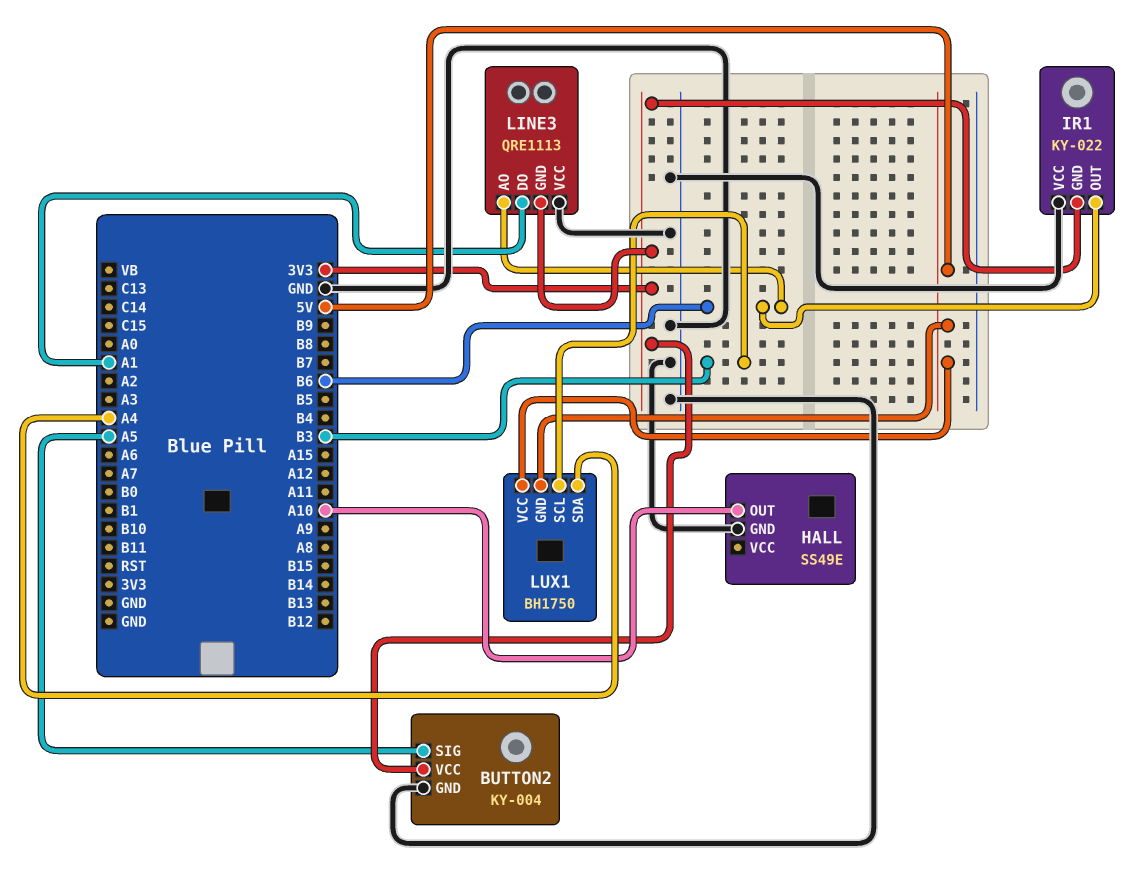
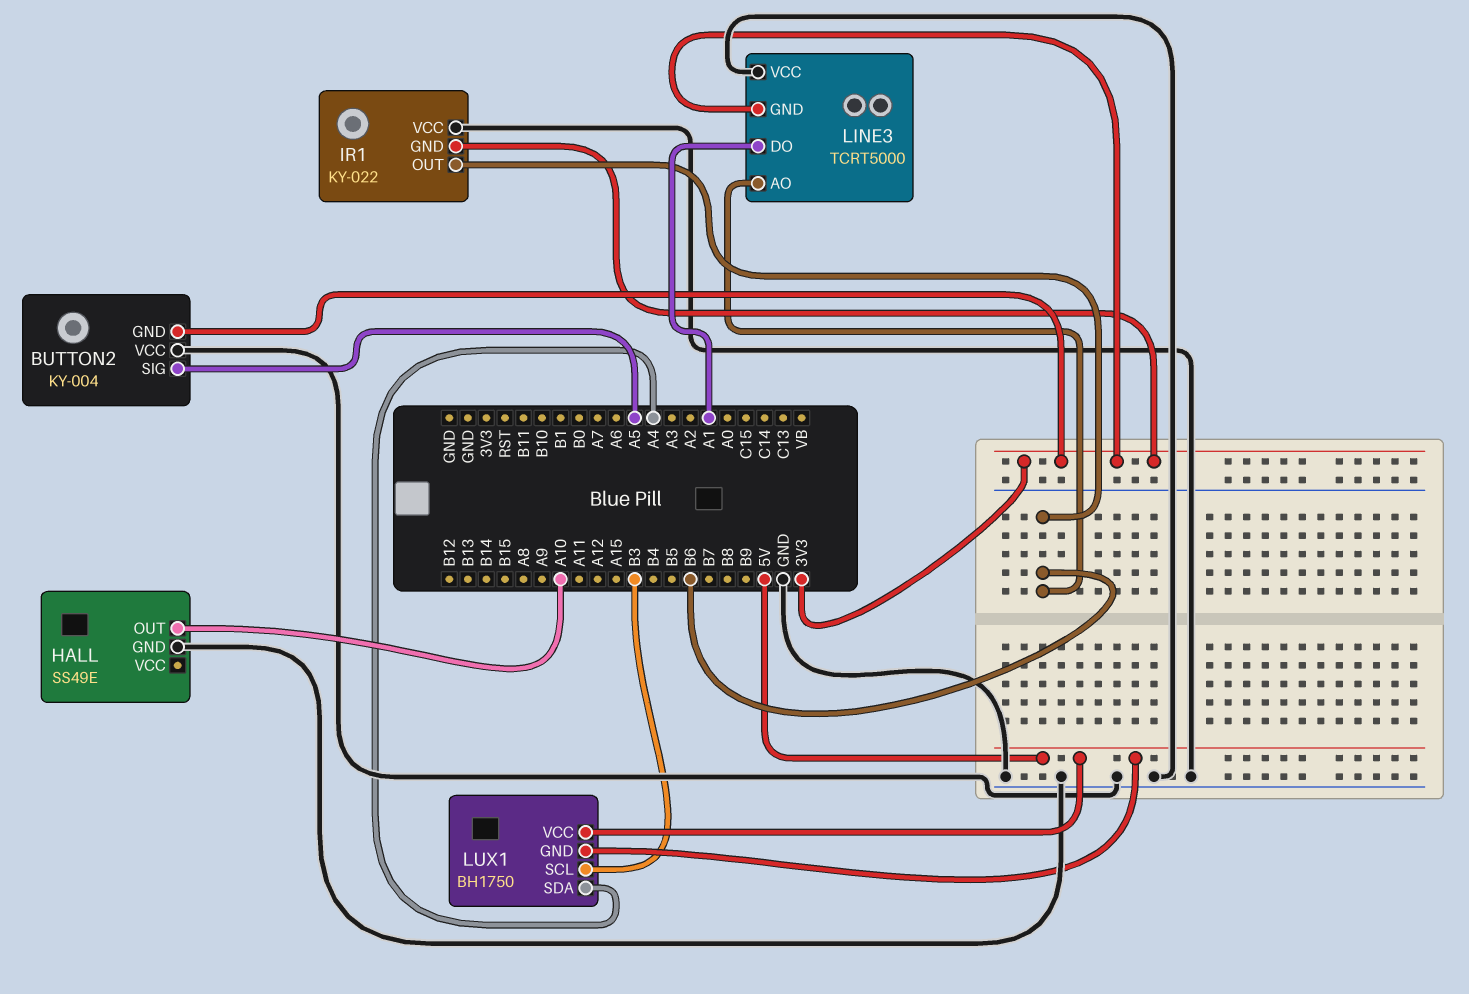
BUTTON2 pin GND: GND -> 3V3
BUTTON2 pin VCC: 3V3 -> GND
LINE3: QRE1113 -> TCRT5000

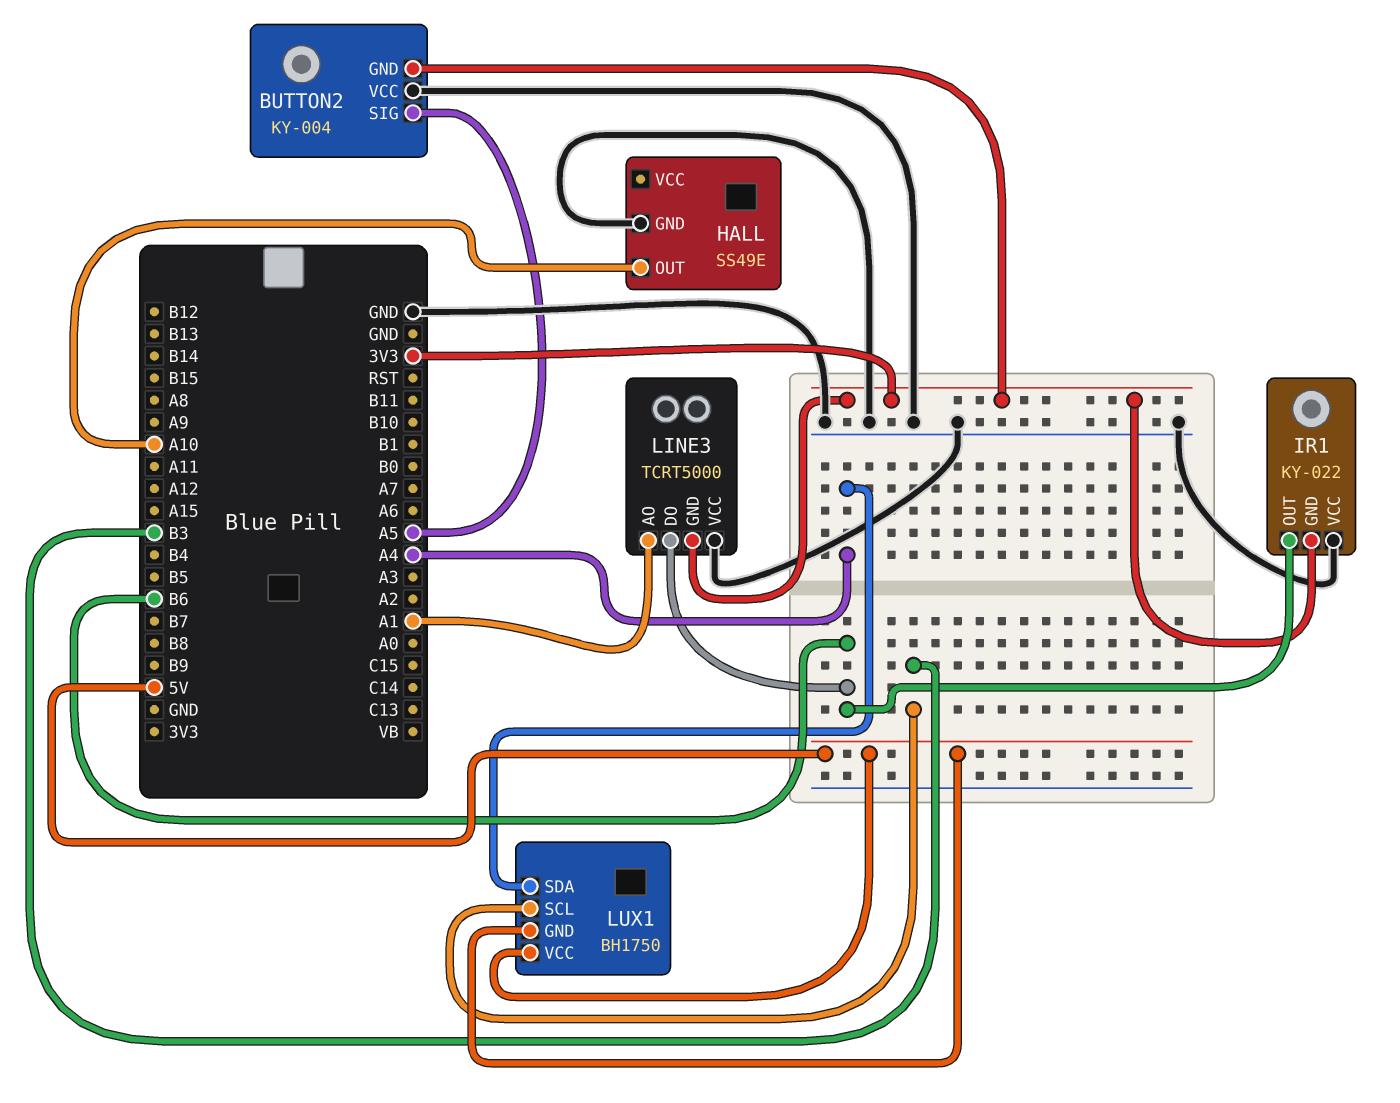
LINE3 pin AO: B6 -> A1
LINE3 pin DO: A1 -> B6

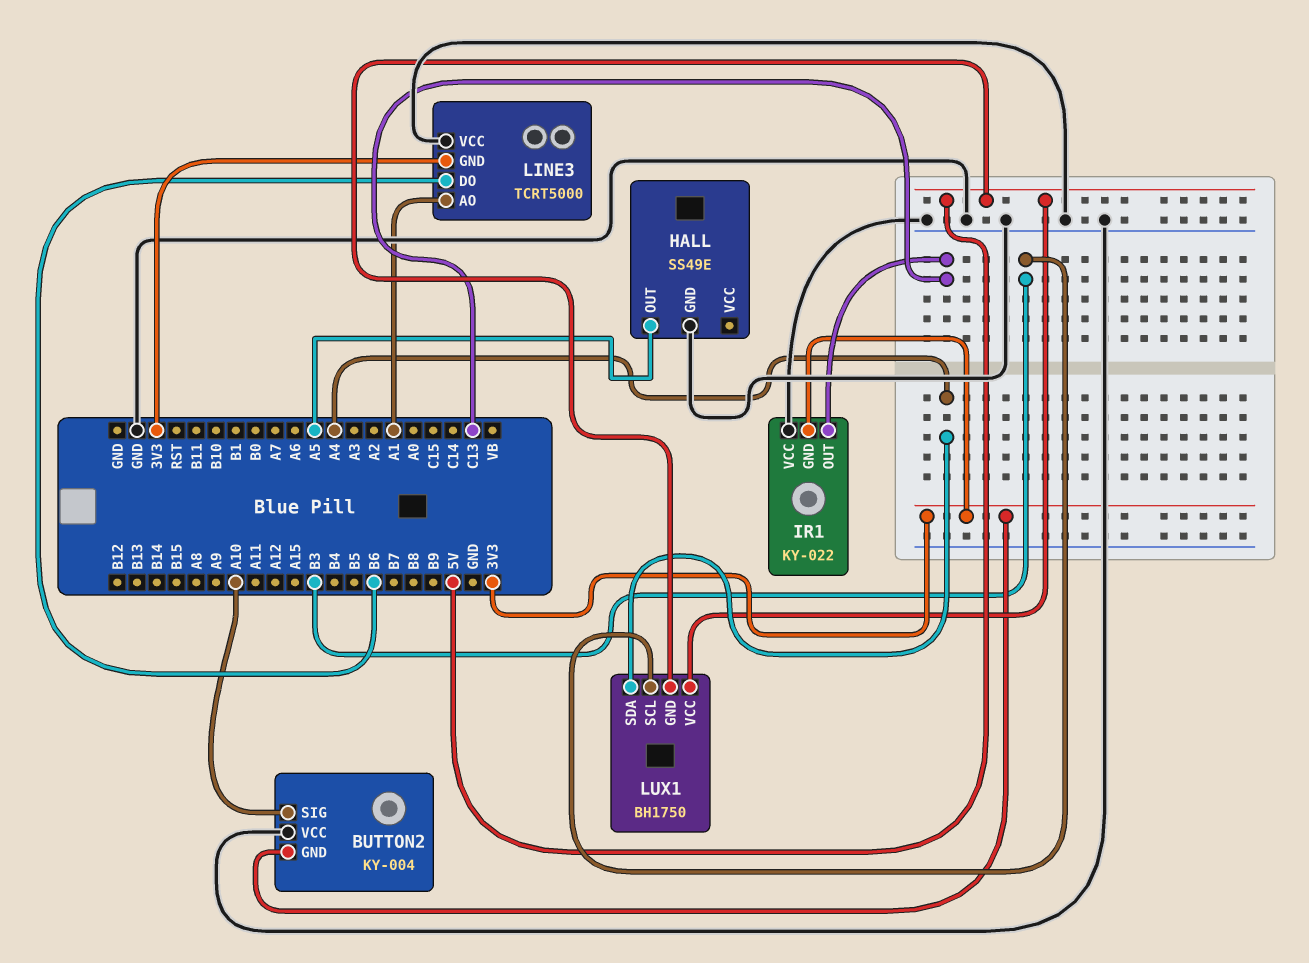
BUTTON2 pin SIG: A5 -> A10
HALL pin OUT: A10 -> A5
IR1 pin OUT: B6 -> C13

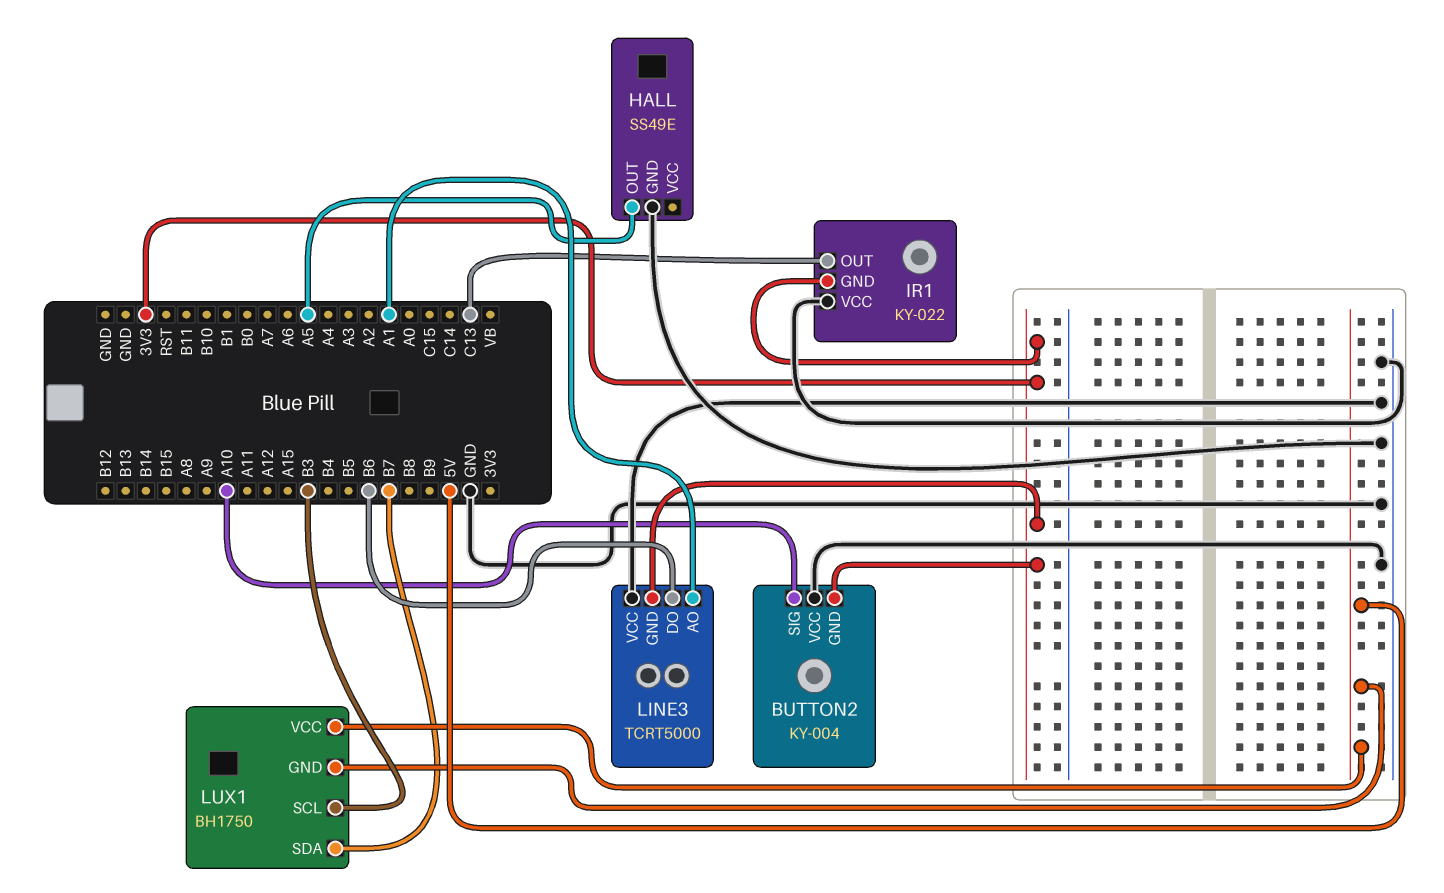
LUX1 pin SDA: A4 -> B7

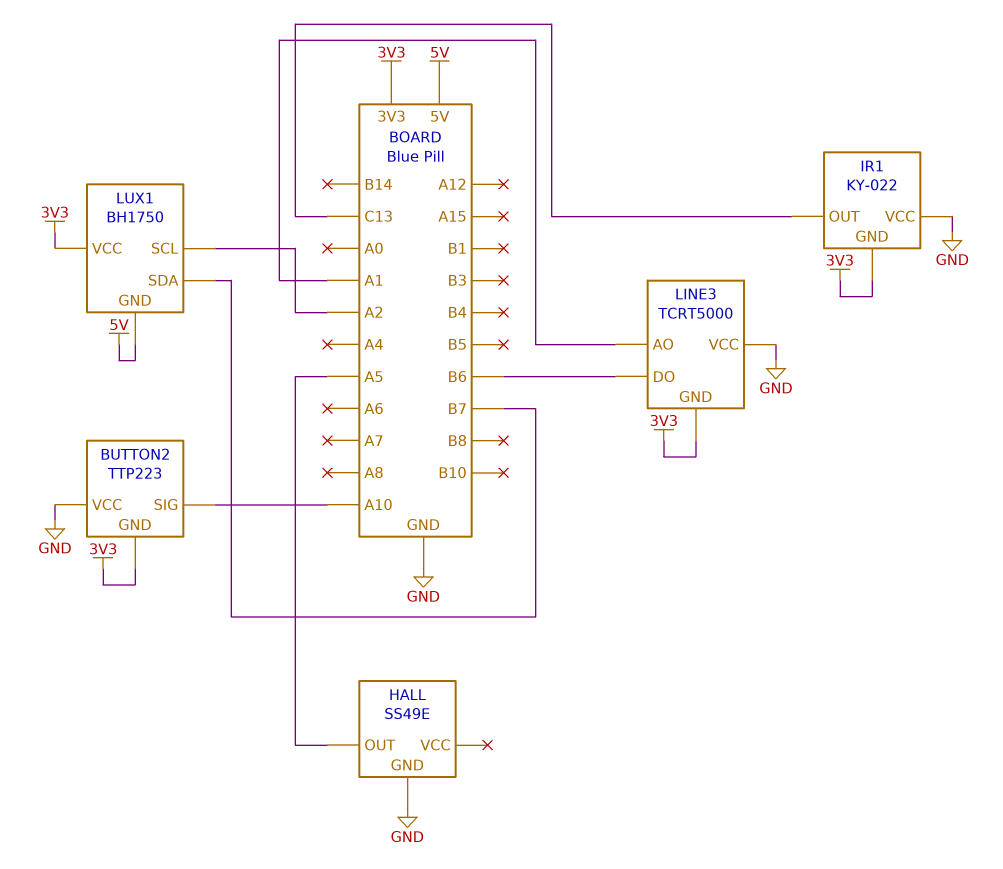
BUTTON2: KY-004 -> TTP223
LUX1 pin SCL: B3 -> A2
LUX1 pin VCC: 5V -> 3V3

